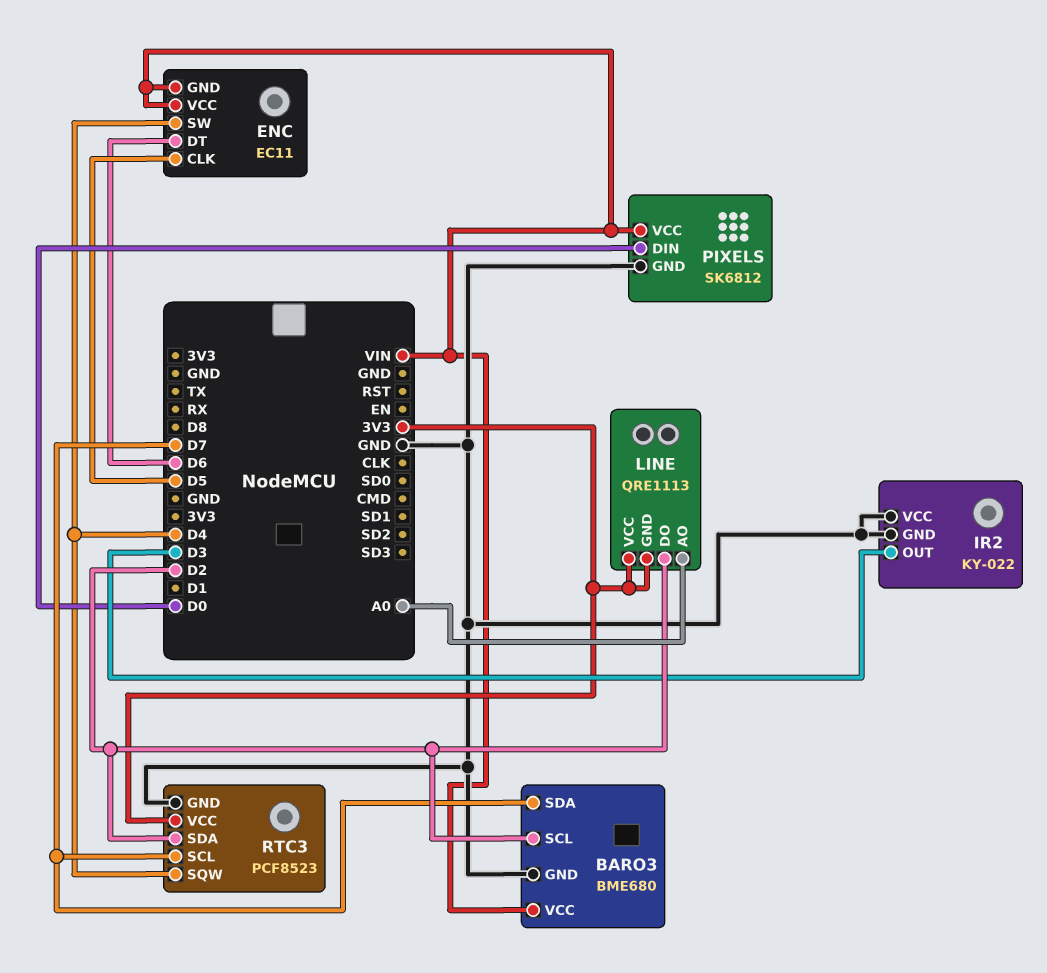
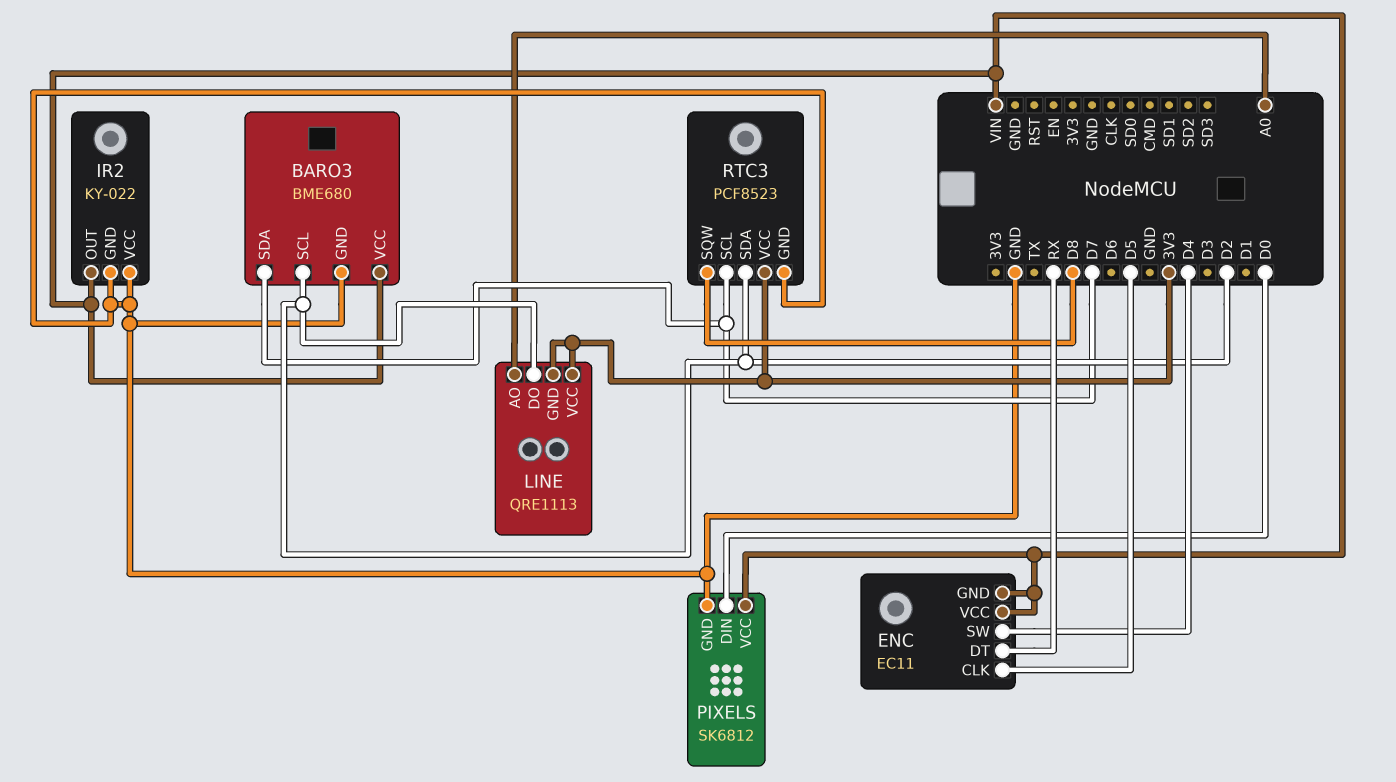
ENC pin DT: D6 -> RX
IR2 pin OUT: D3 -> VIN
RTC3 pin SQW: D4 -> D8

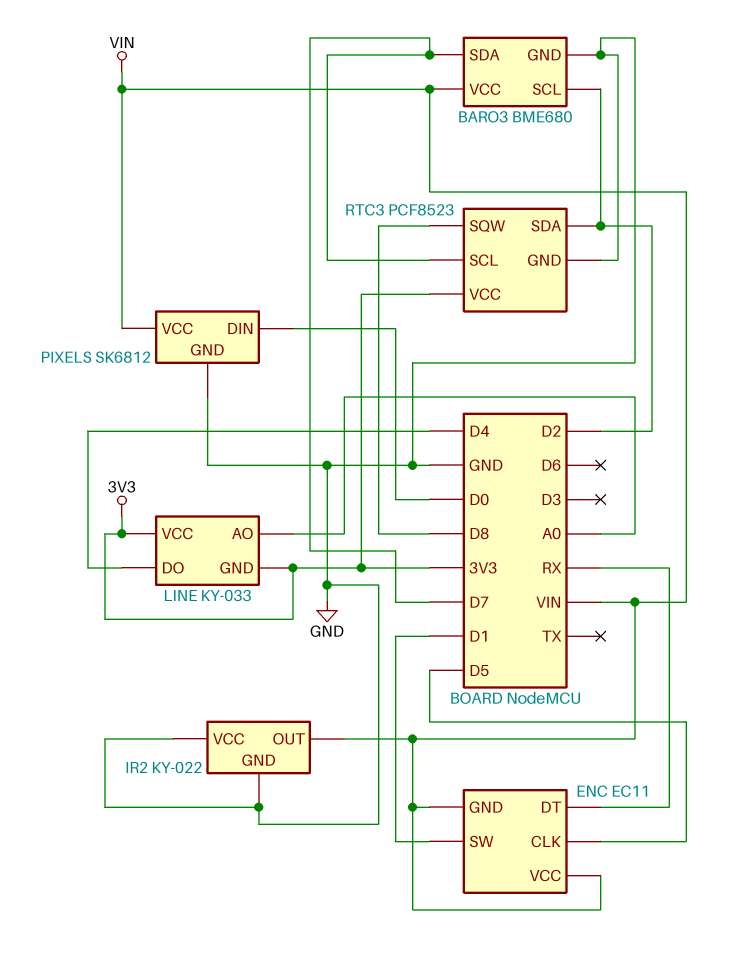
ENC pin SW: D4 -> D1
LINE: QRE1113 -> KY-033
LINE pin DO: D2 -> D4

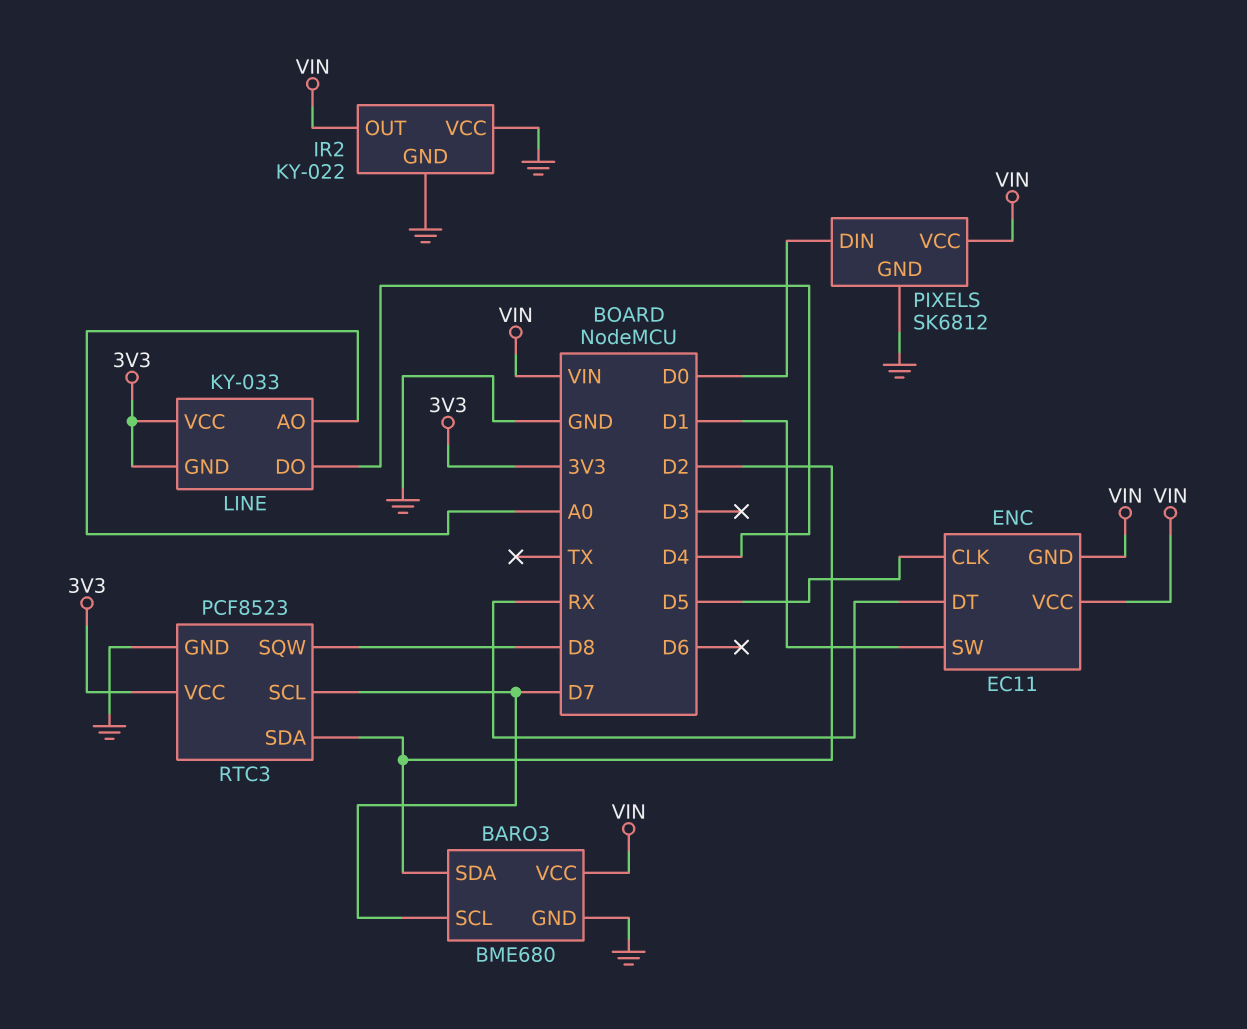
BARO3 pin SCL: D2 -> D7
BARO3 pin SDA: D7 -> D2

